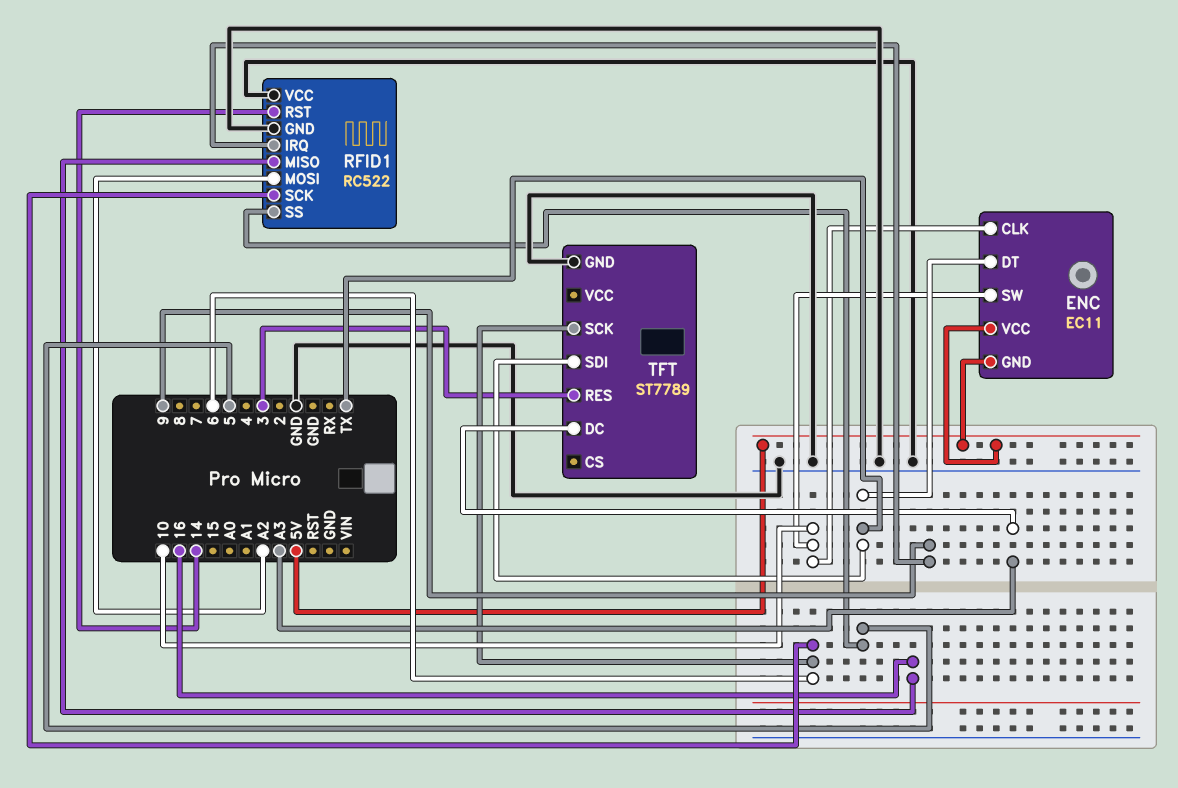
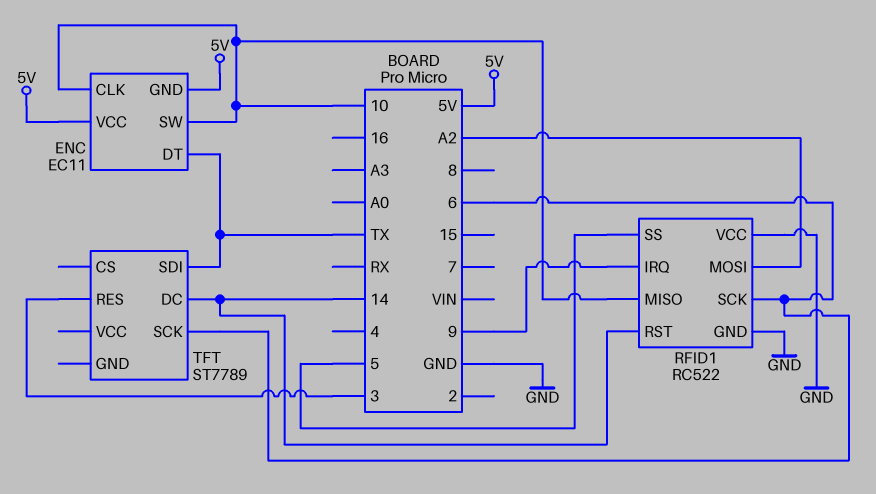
RFID1 pin MISO: 16 -> 10
TFT pin DC: A3 -> 14
TFT pin GND: GND -> none

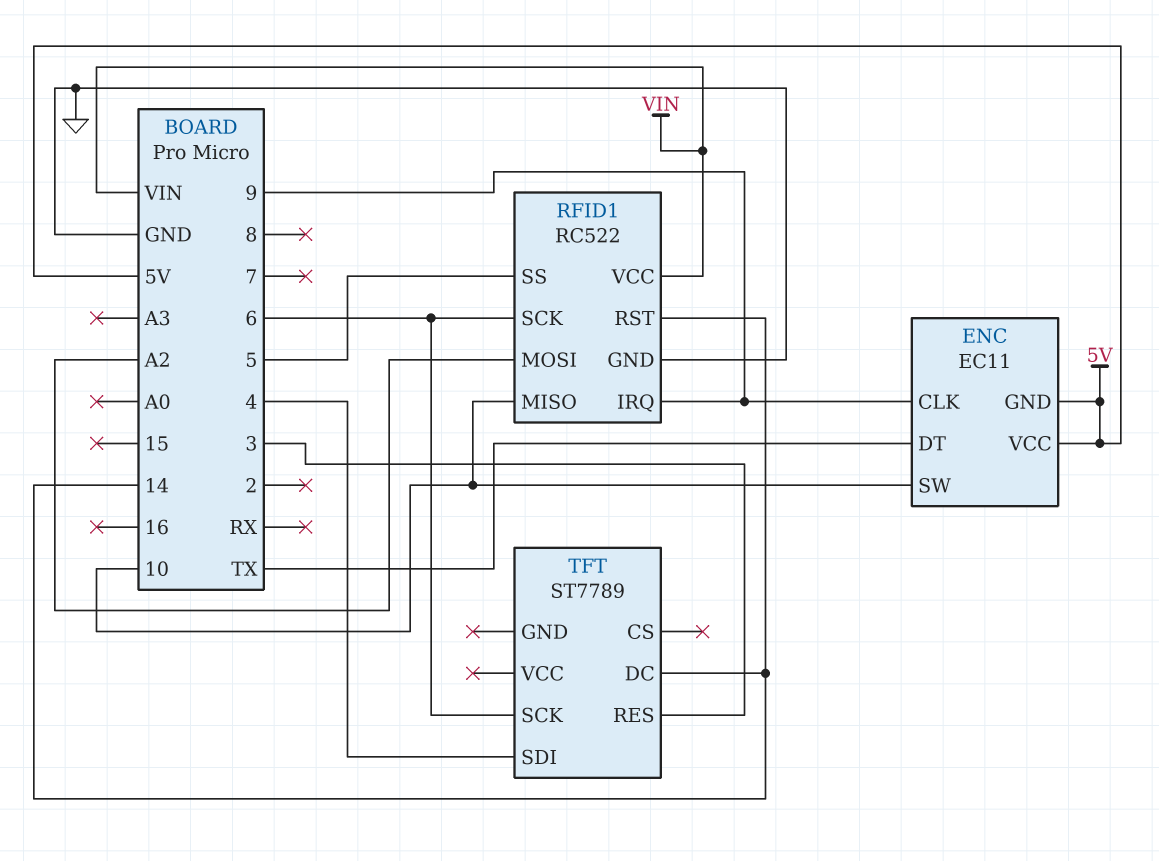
ENC pin CLK: 10 -> 9
RFID1 pin VCC: GND -> VIN
TFT pin SDI: TX -> 4

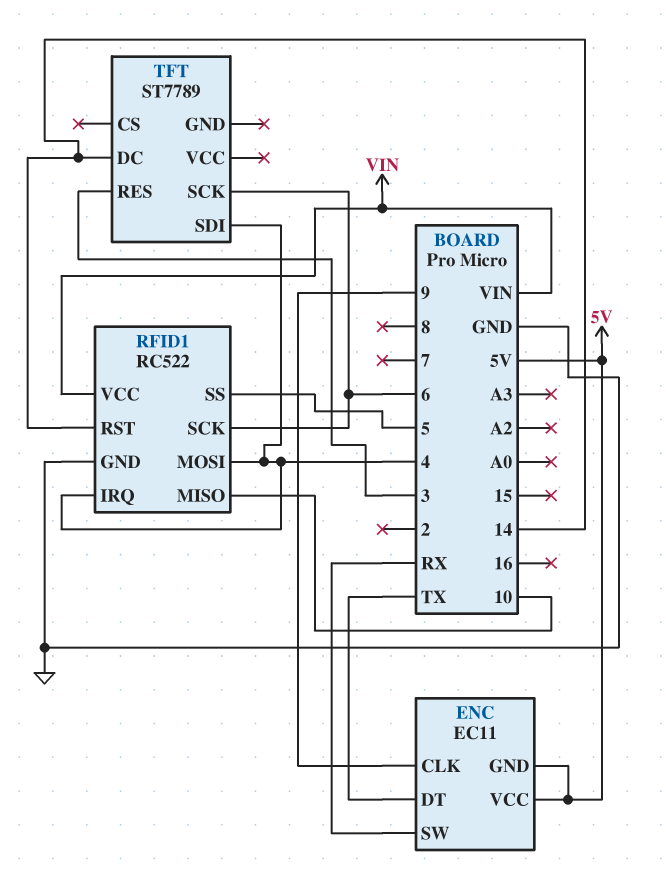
ENC pin SW: 10 -> RX
RFID1 pin IRQ: 9 -> 4
RFID1 pin MOSI: A2 -> 4

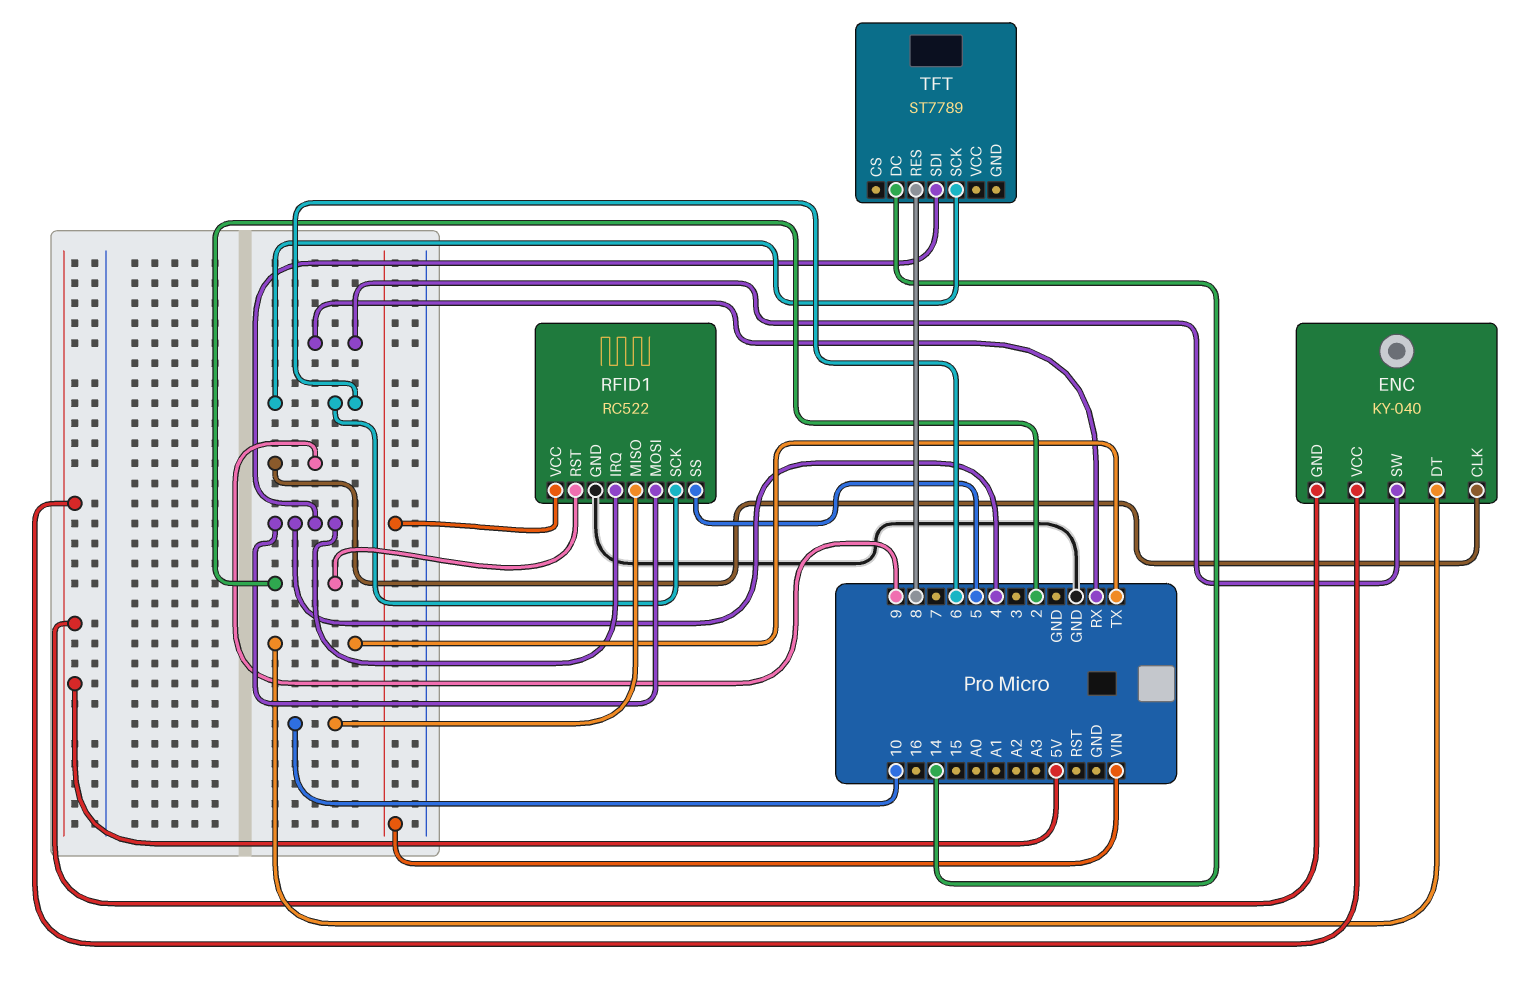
ENC: EC11 -> KY-040
RFID1 pin RST: 14 -> 2
TFT pin RES: 3 -> 8

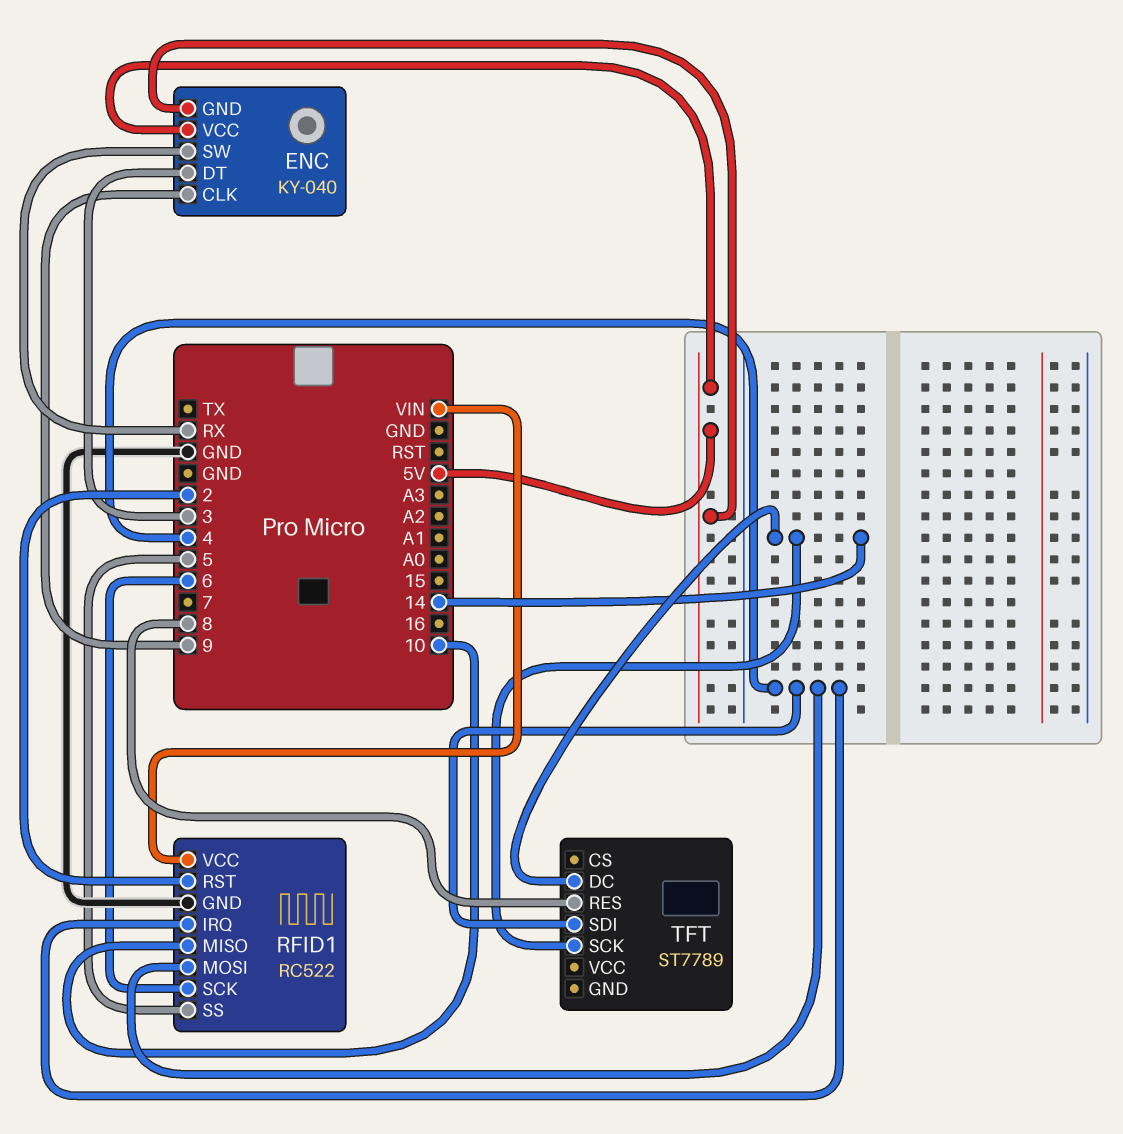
ENC pin DT: TX -> 3
TFT pin SCK: 6 -> 14

